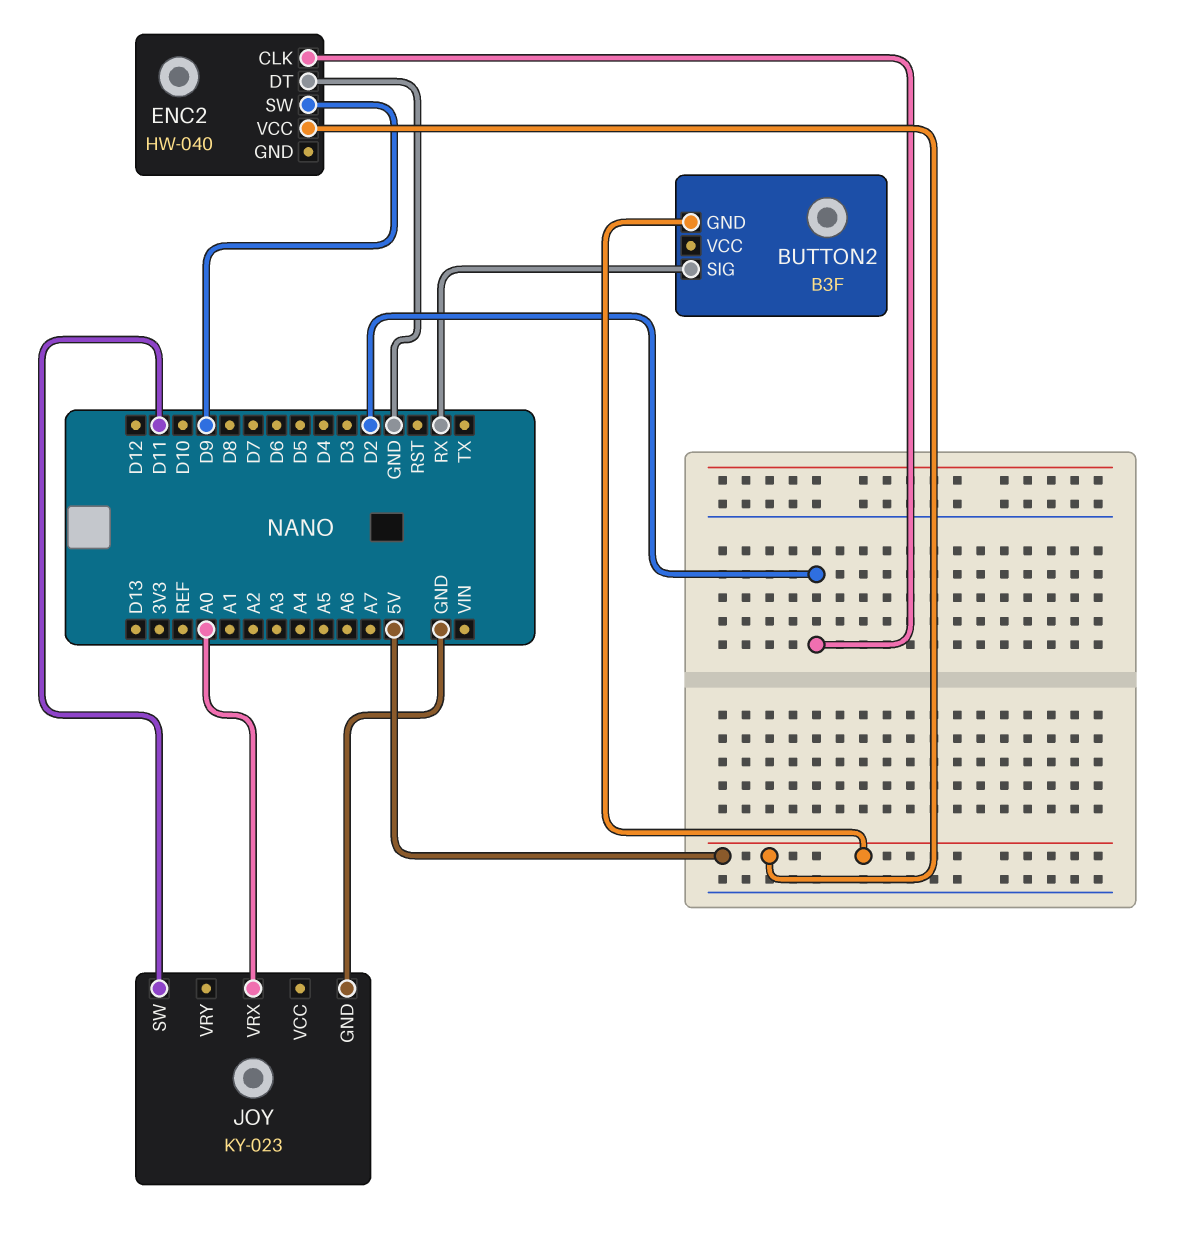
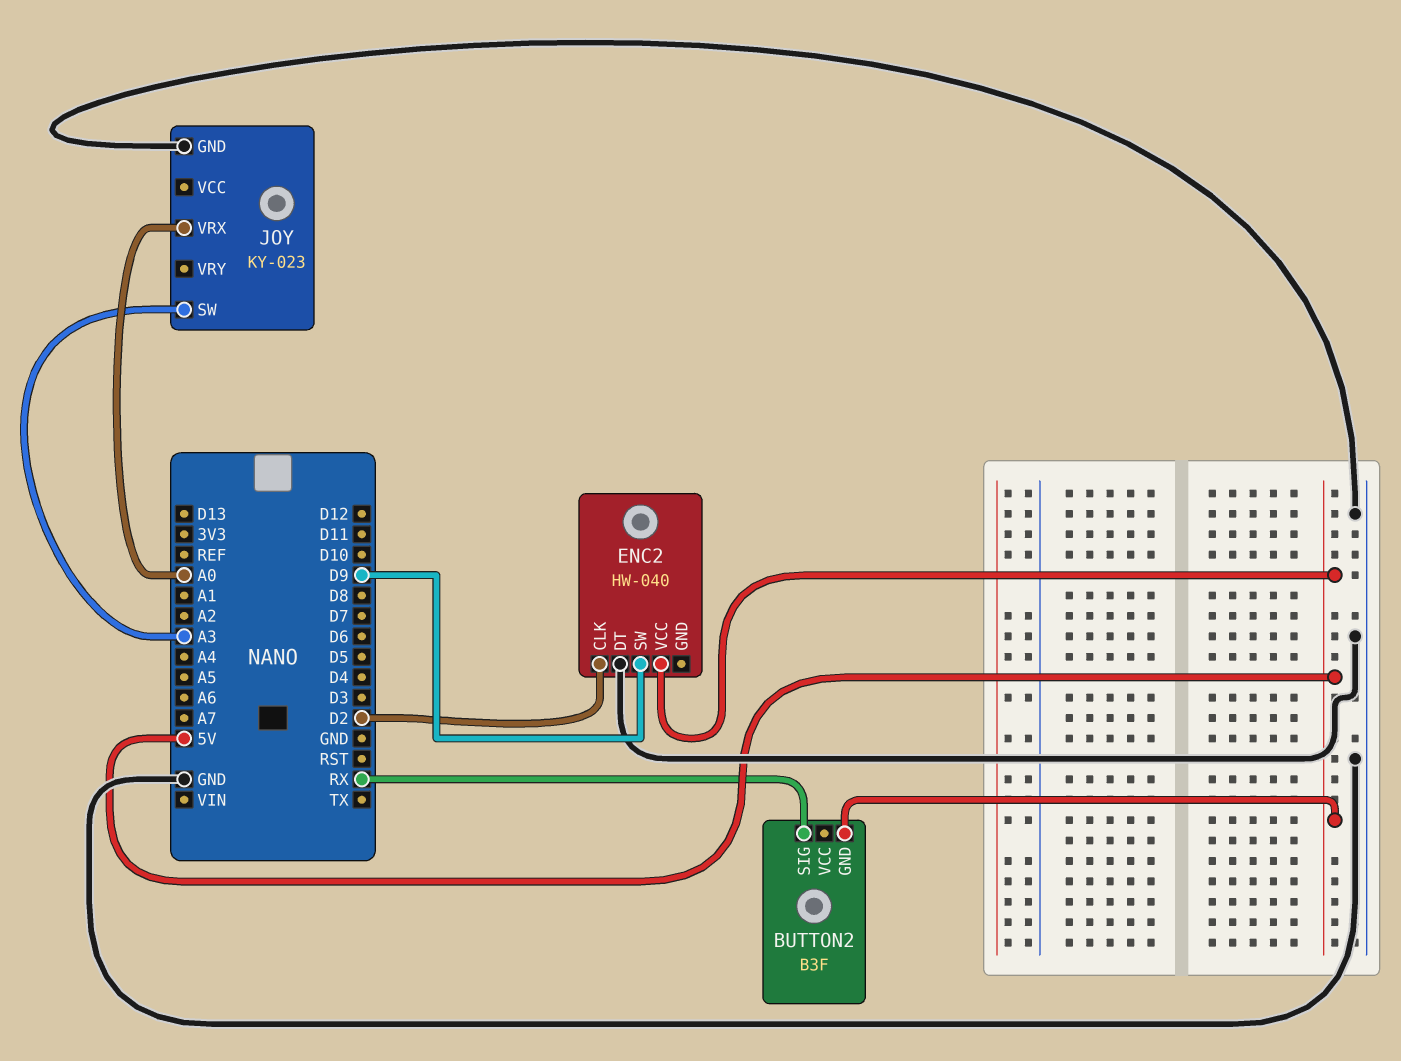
JOY pin SW: D11 -> A3

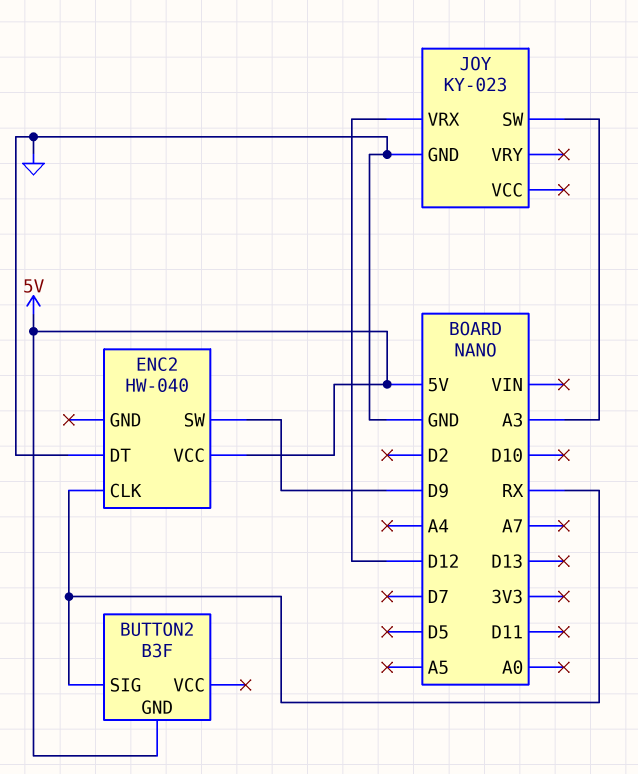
ENC2 pin CLK: D2 -> RX
JOY pin VRX: A0 -> D12

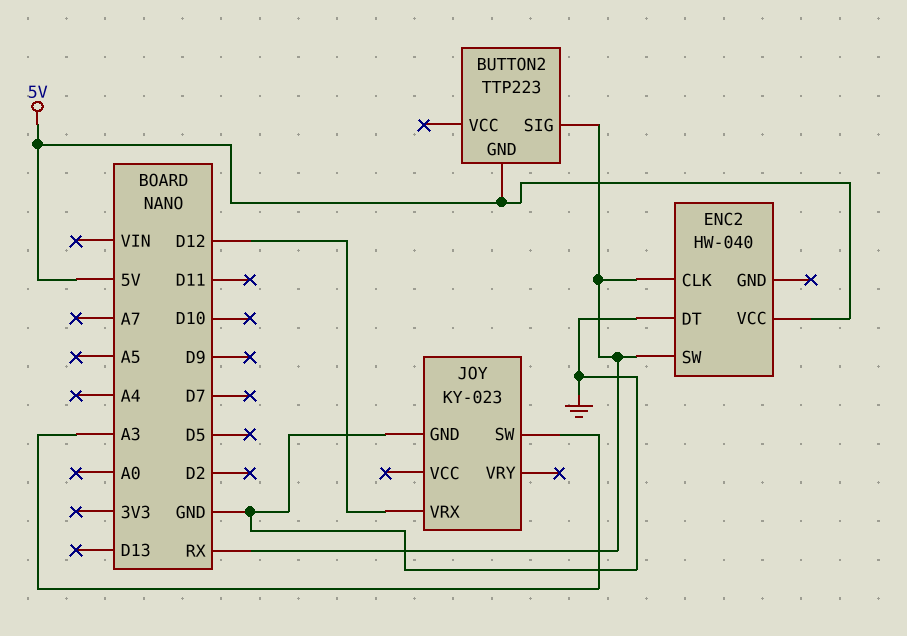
BUTTON2: B3F -> TTP223
ENC2 pin SW: D9 -> RX

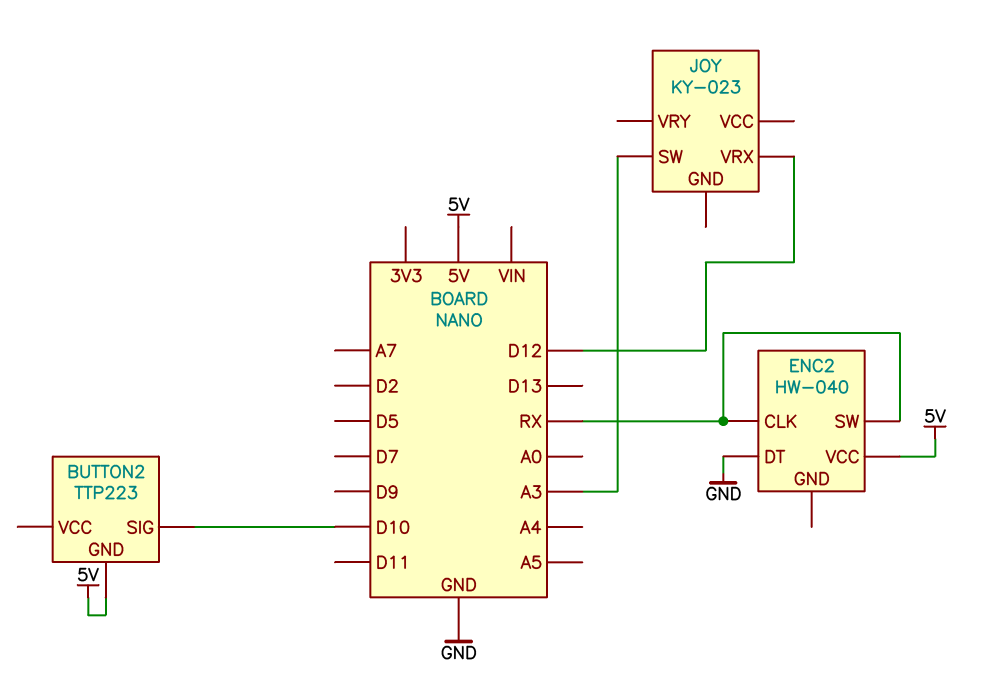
BUTTON2 pin SIG: RX -> D10
JOY pin GND: GND -> none

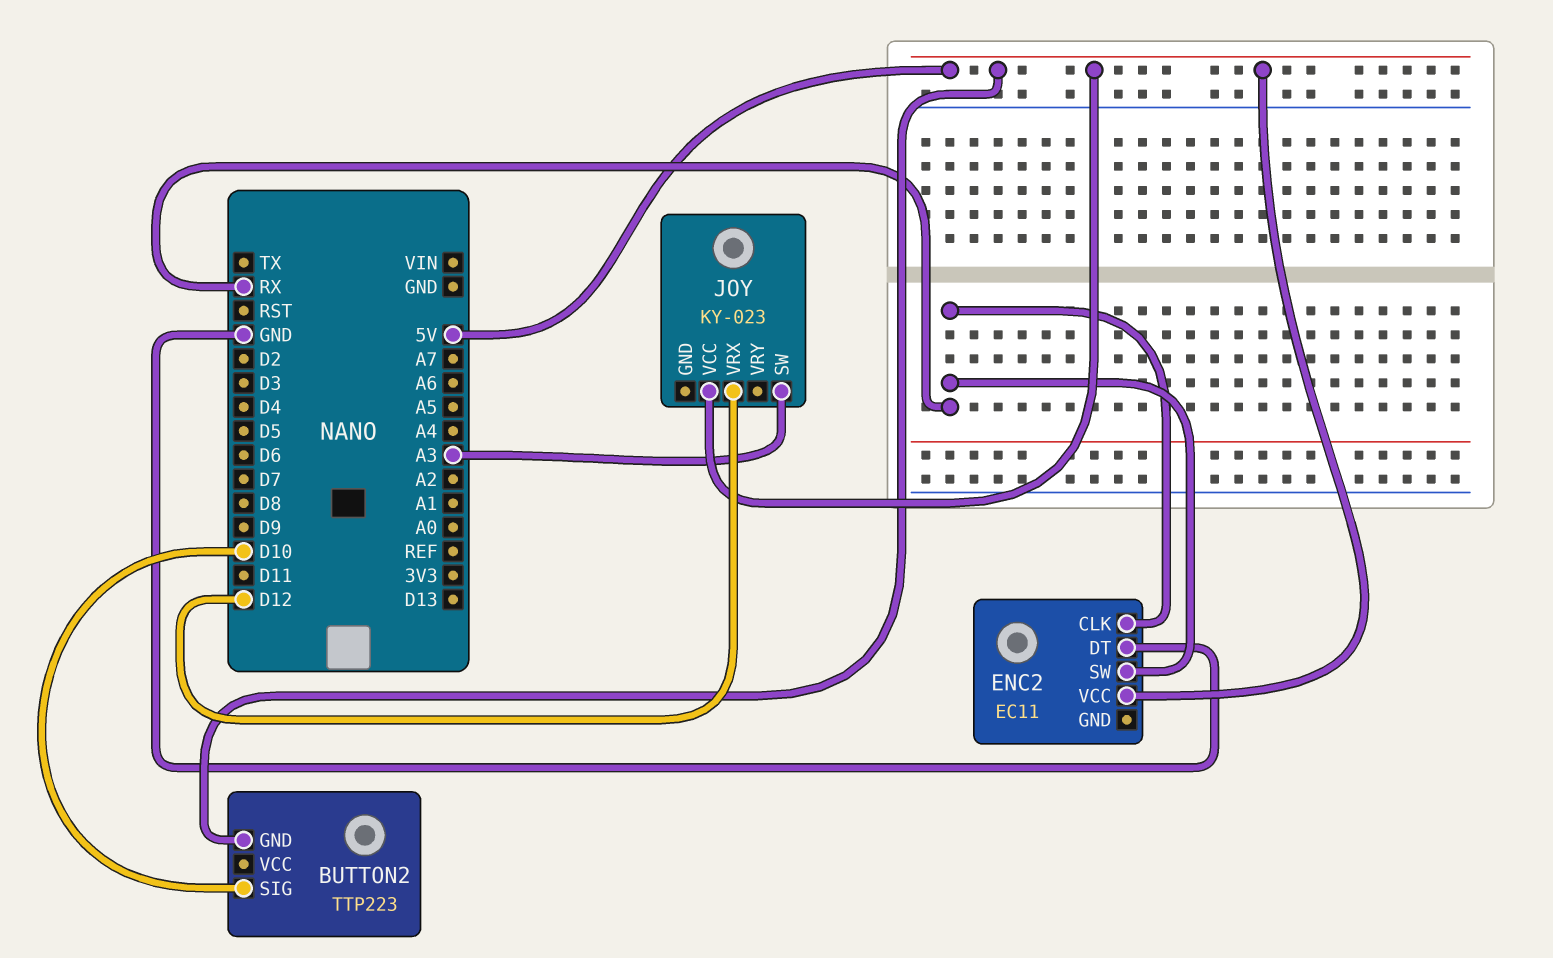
ENC2: HW-040 -> EC11
JOY pin VCC: none -> 5V

